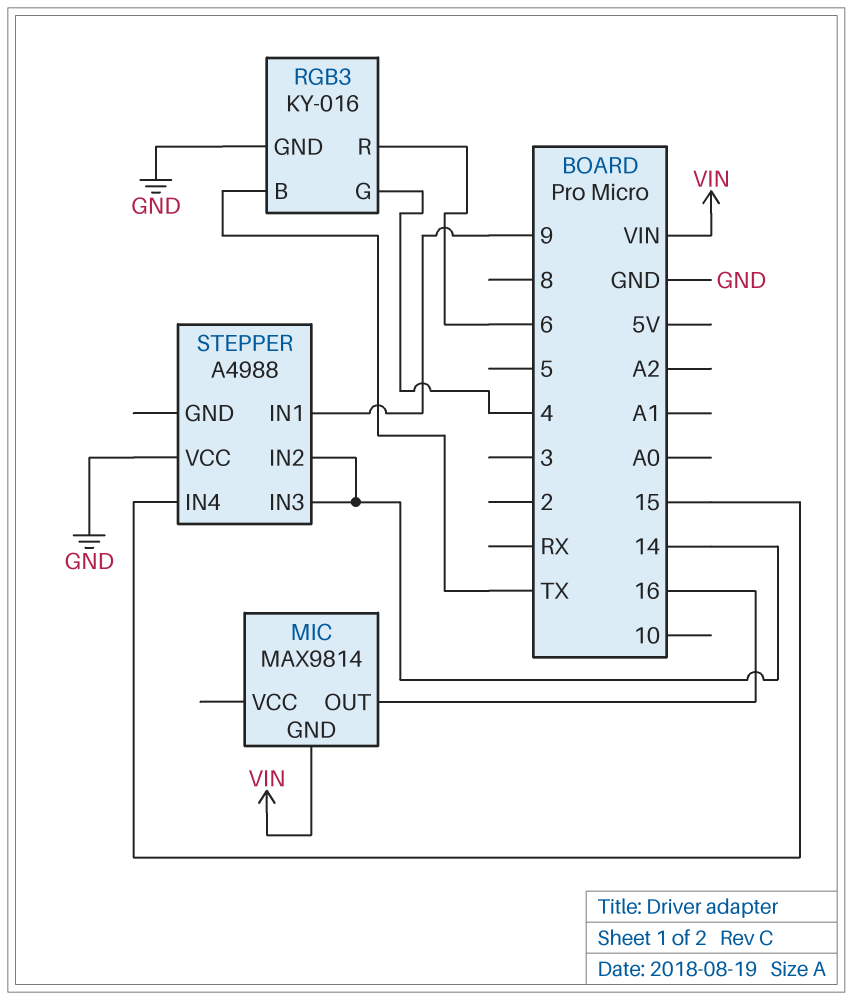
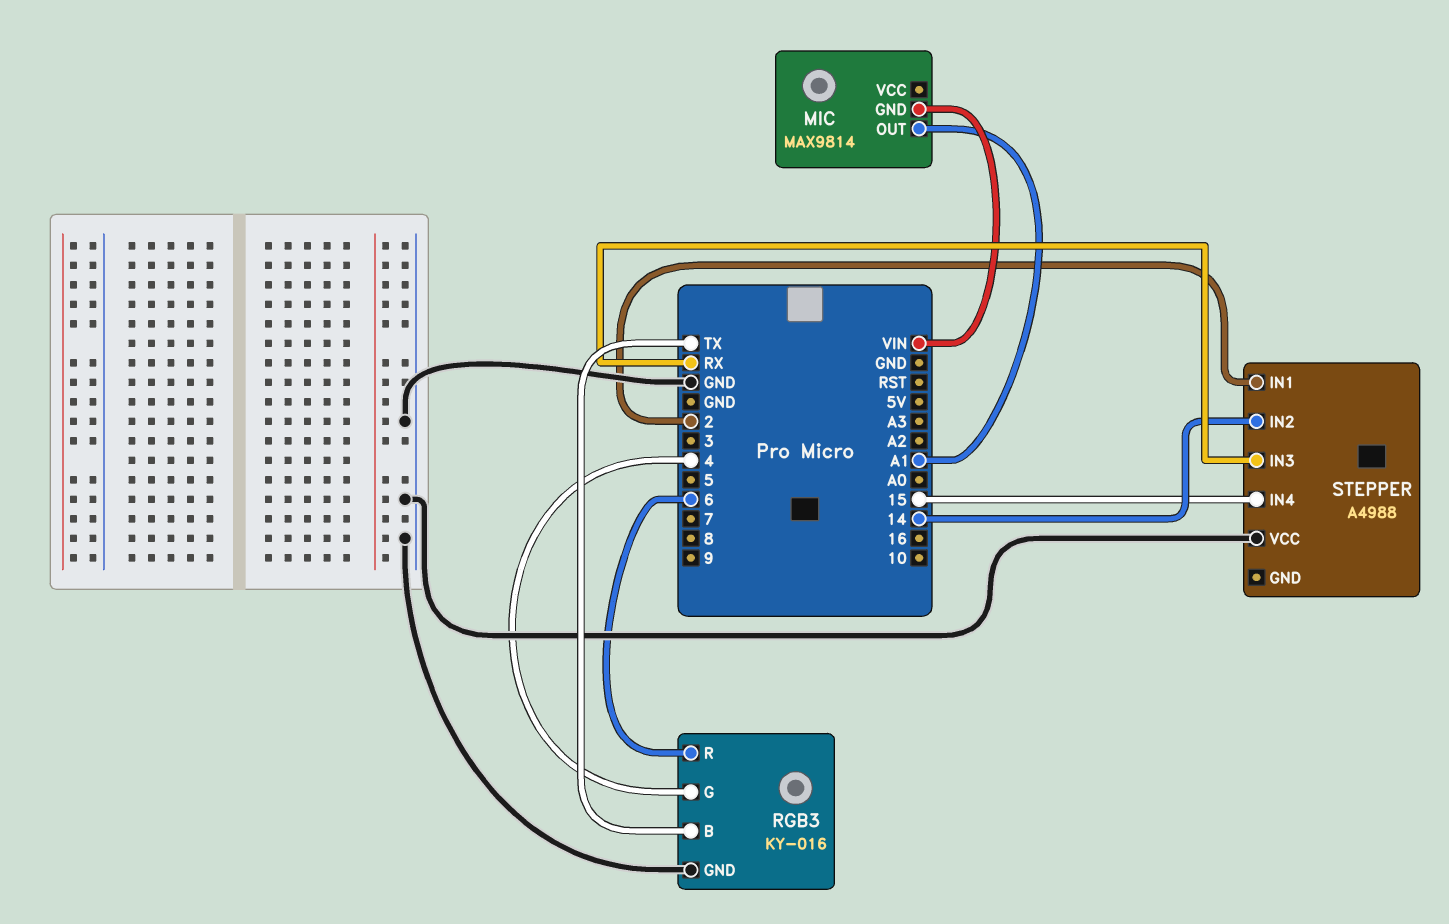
MIC pin OUT: 16 -> A1
STEPPER pin IN1: 9 -> 2
STEPPER pin IN3: 14 -> RX

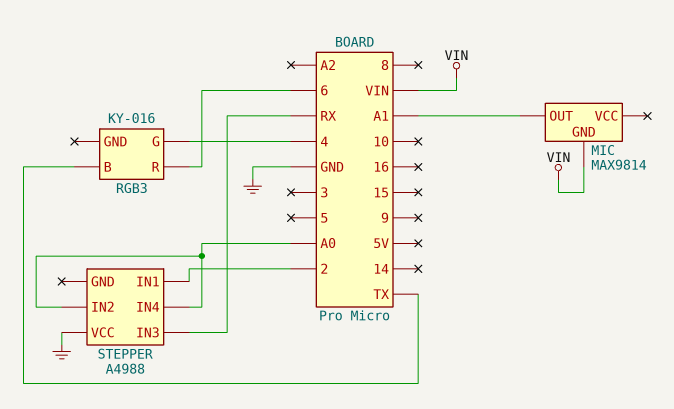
RGB3 pin GND: GND -> none
STEPPER pin IN2: 14 -> A0
STEPPER pin IN4: 15 -> A0

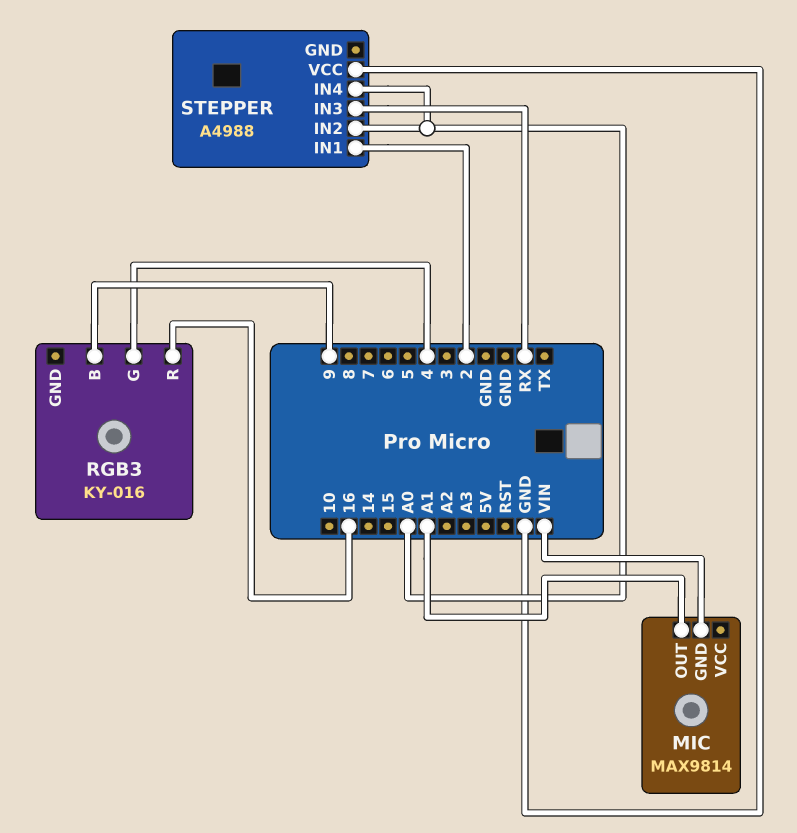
RGB3 pin B: TX -> 9
RGB3 pin R: 6 -> 16

